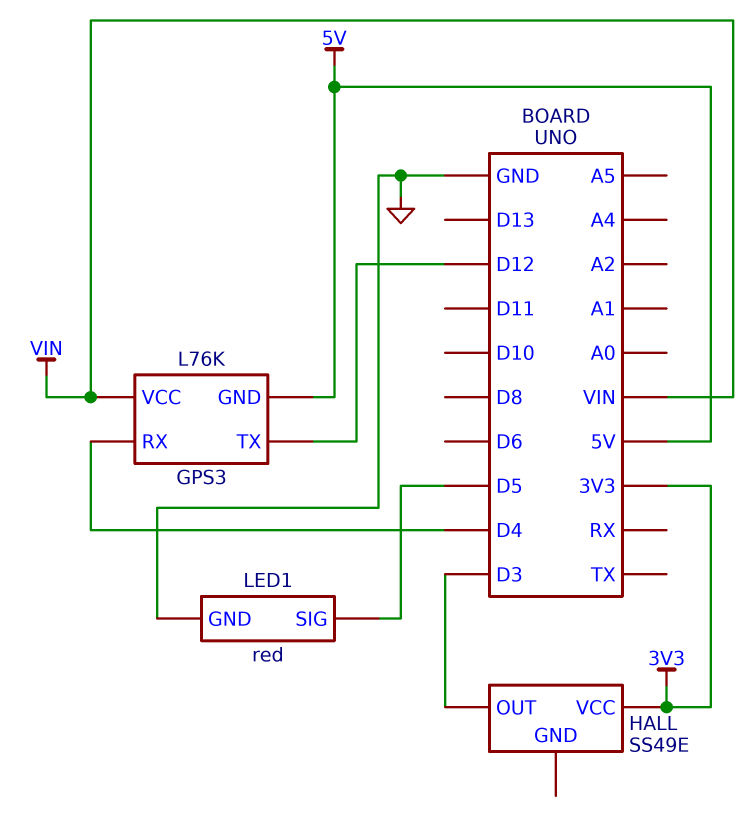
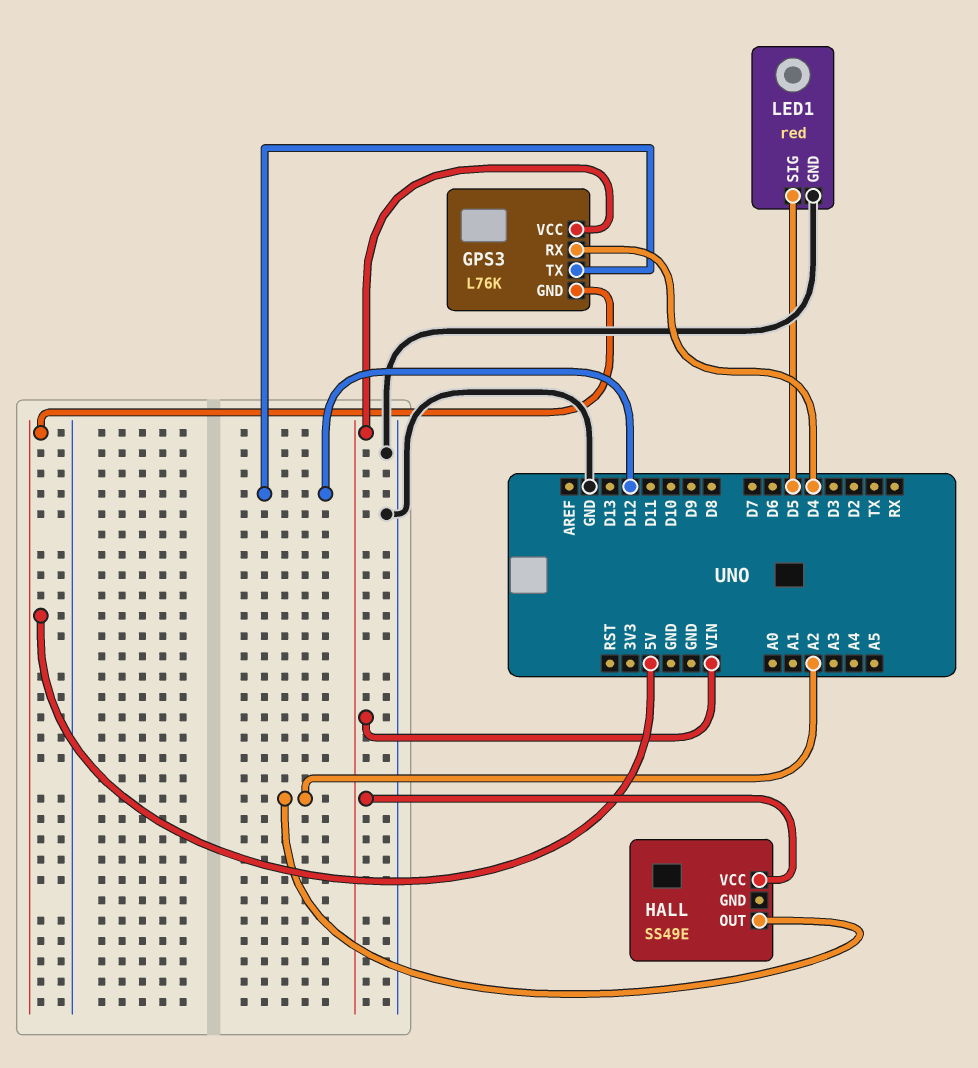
HALL pin OUT: D3 -> A2
HALL pin VCC: 3V3 -> VIN

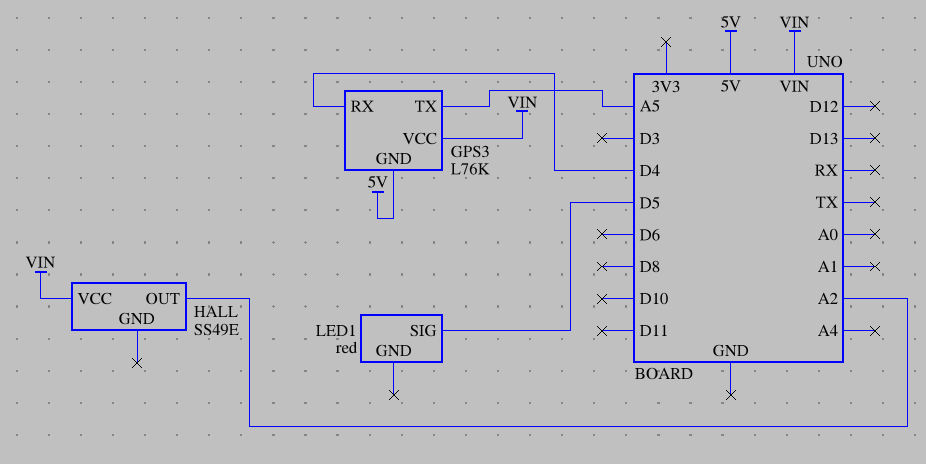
GPS3 pin TX: D12 -> A5
LED1 pin GND: GND -> none

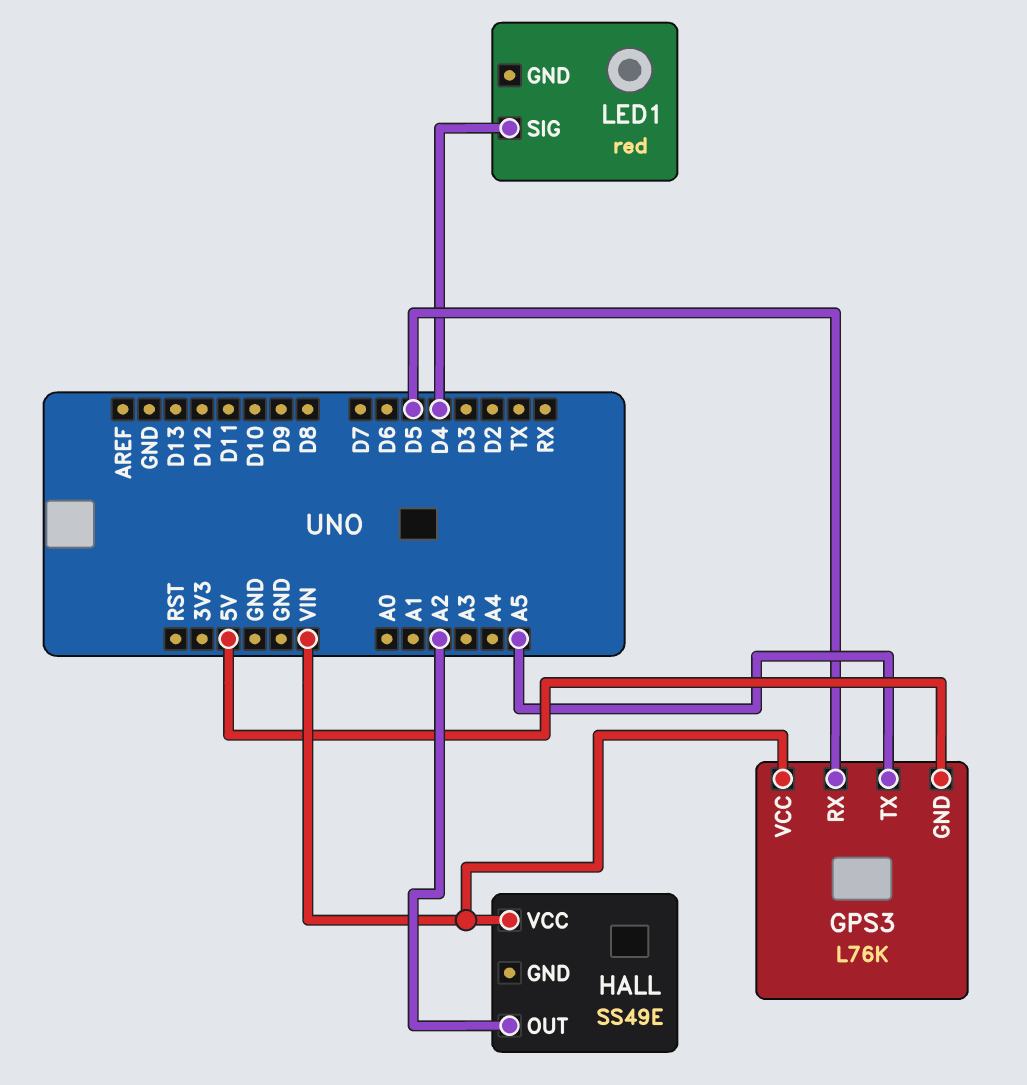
GPS3 pin RX: D4 -> D5
LED1 pin SIG: D5 -> D4

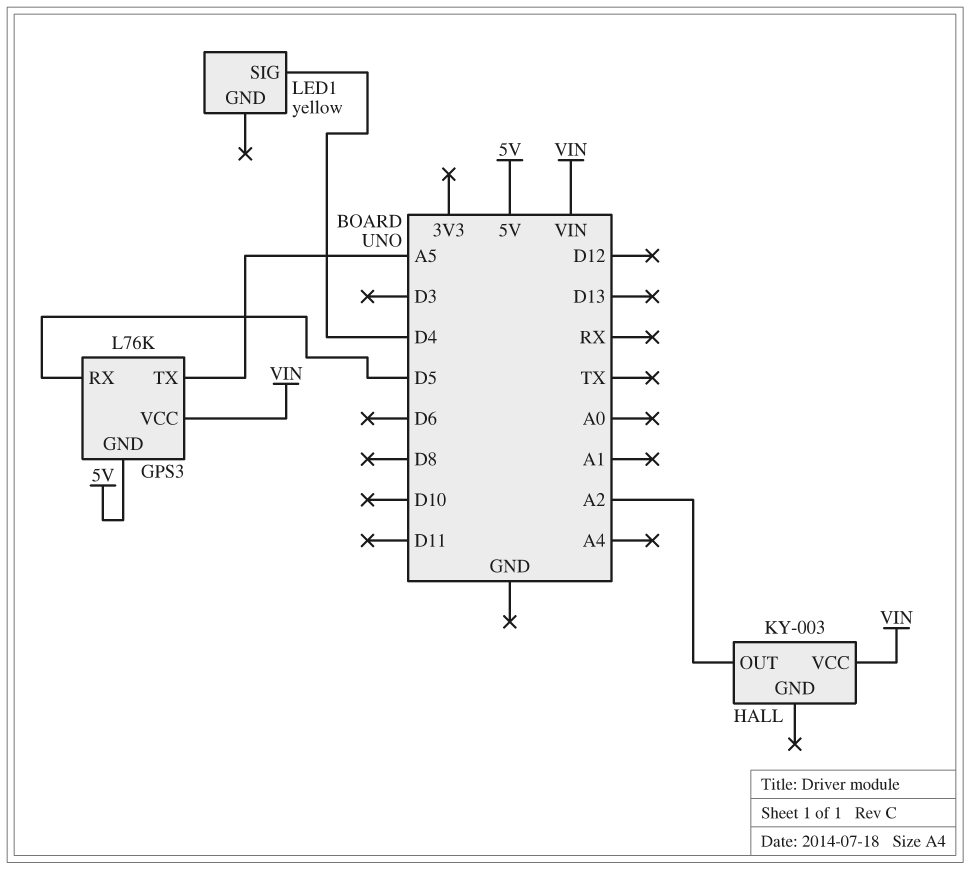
HALL: SS49E -> KY-003
LED1: red -> yellow

